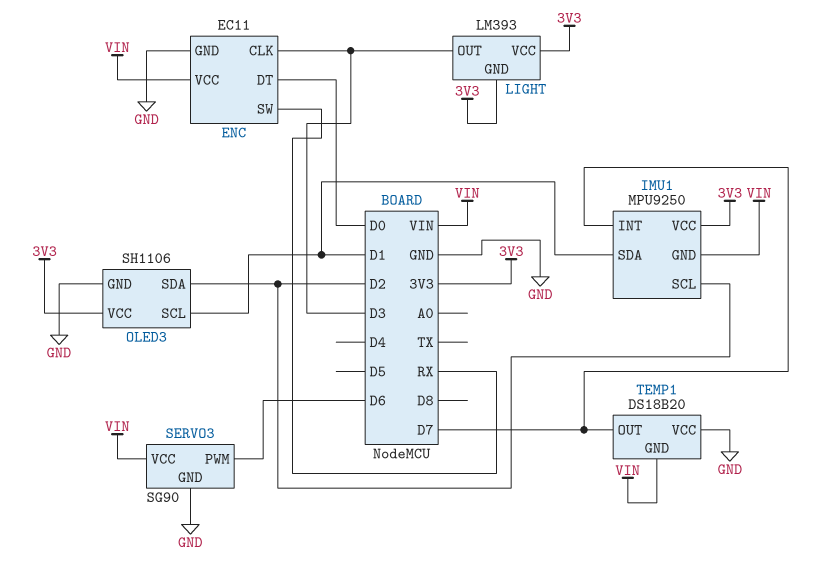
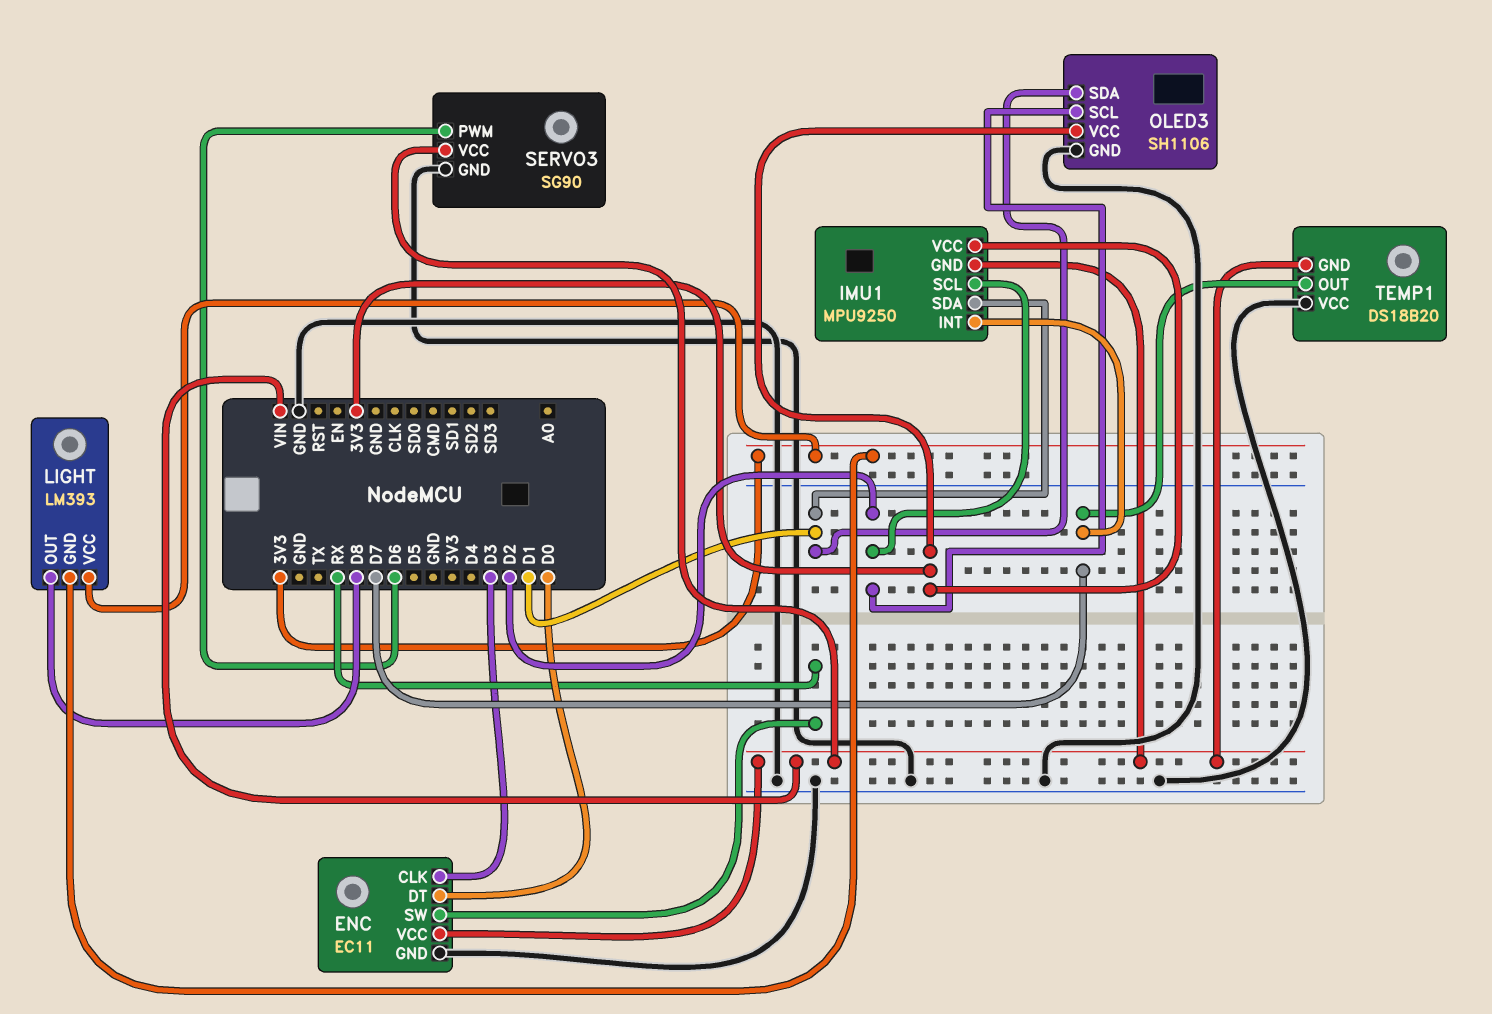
LIGHT pin OUT: D3 -> D8
OLED3 pin SCL: D1 -> D2
OLED3 pin SDA: D2 -> D1

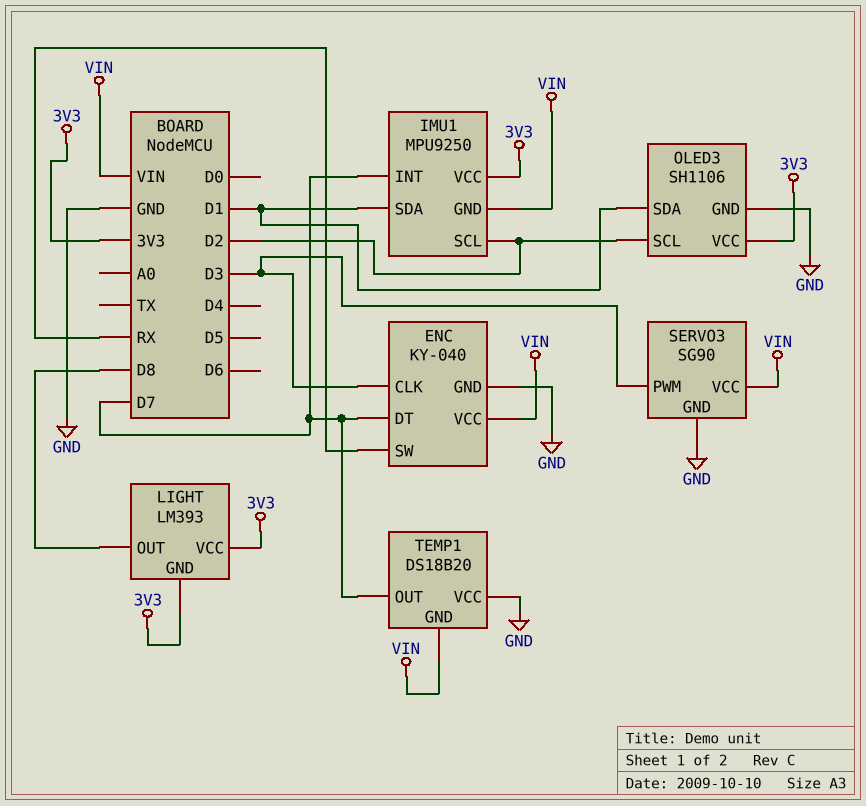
ENC: EC11 -> KY-040
ENC pin DT: D0 -> D7
SERVO3 pin PWM: D6 -> D3

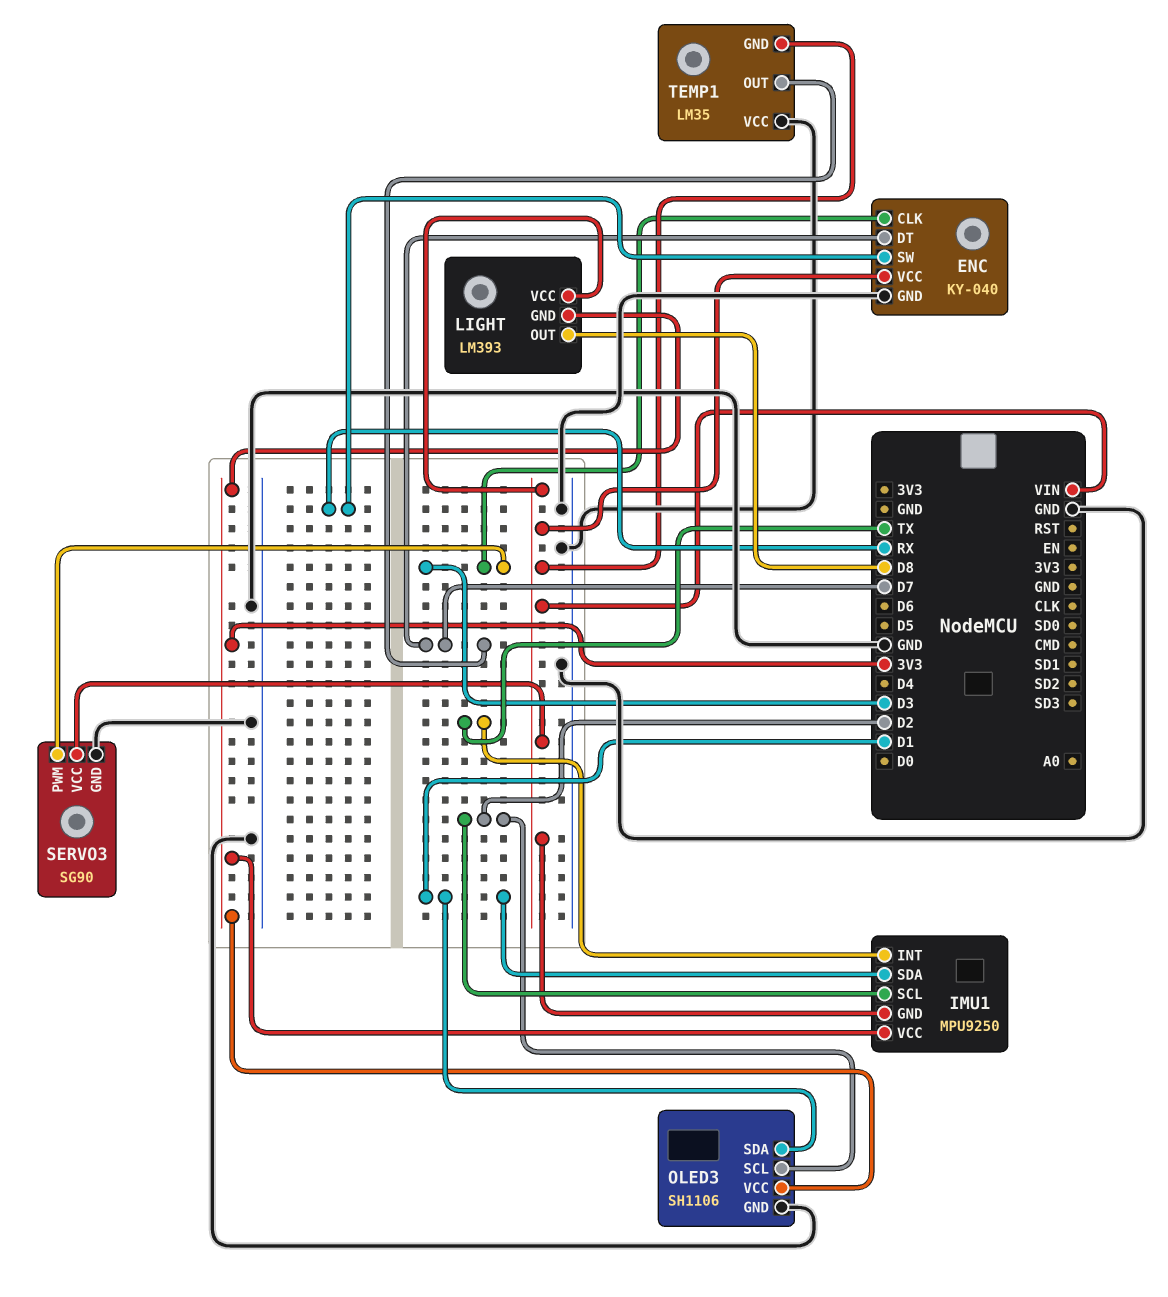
IMU1 pin INT: D7 -> TX
LIGHT pin VCC: 3V3 -> VIN
TEMP1: DS18B20 -> LM35

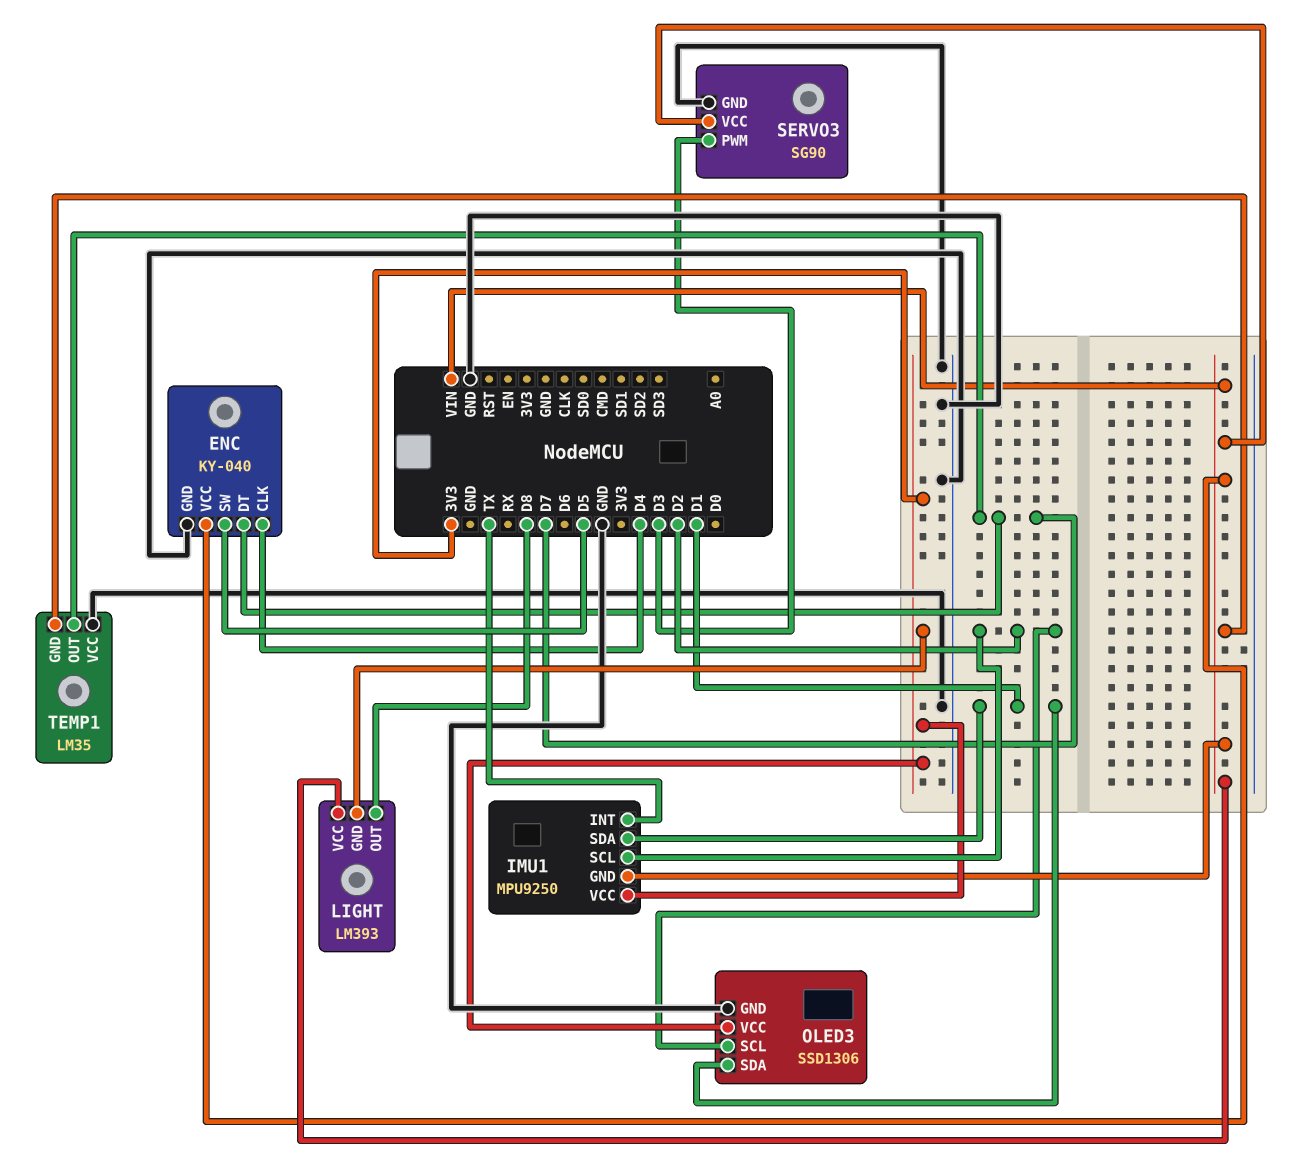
ENC pin CLK: D3 -> D4
ENC pin SW: RX -> D5
OLED3: SH1106 -> SSD1306

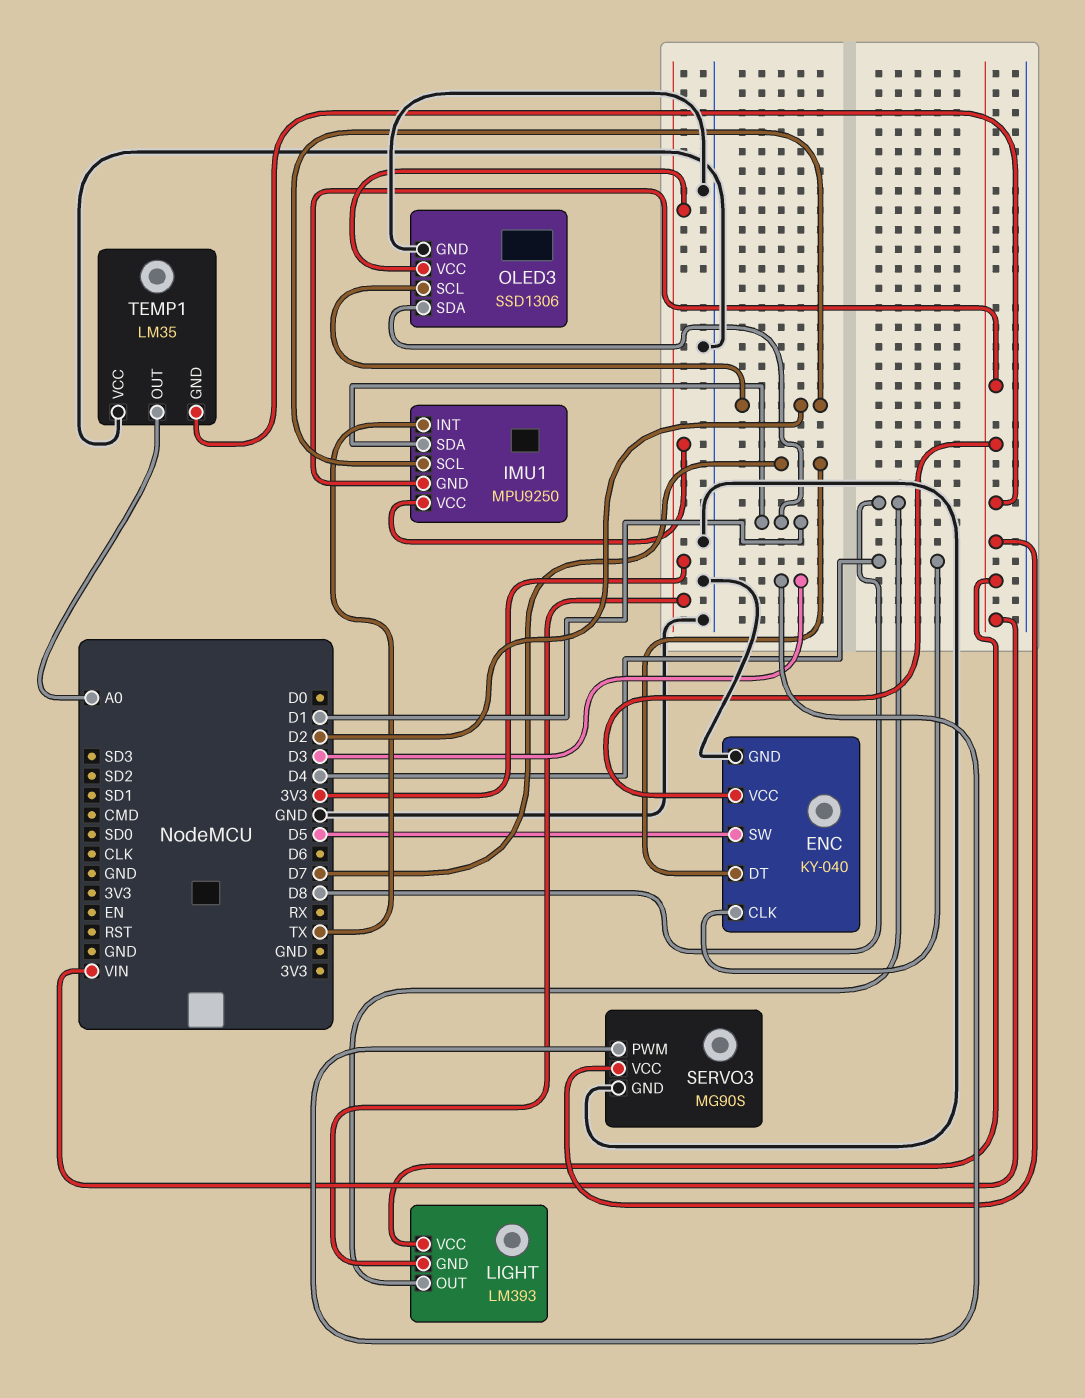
SERVO3: SG90 -> MG90S
TEMP1 pin OUT: D7 -> A0

